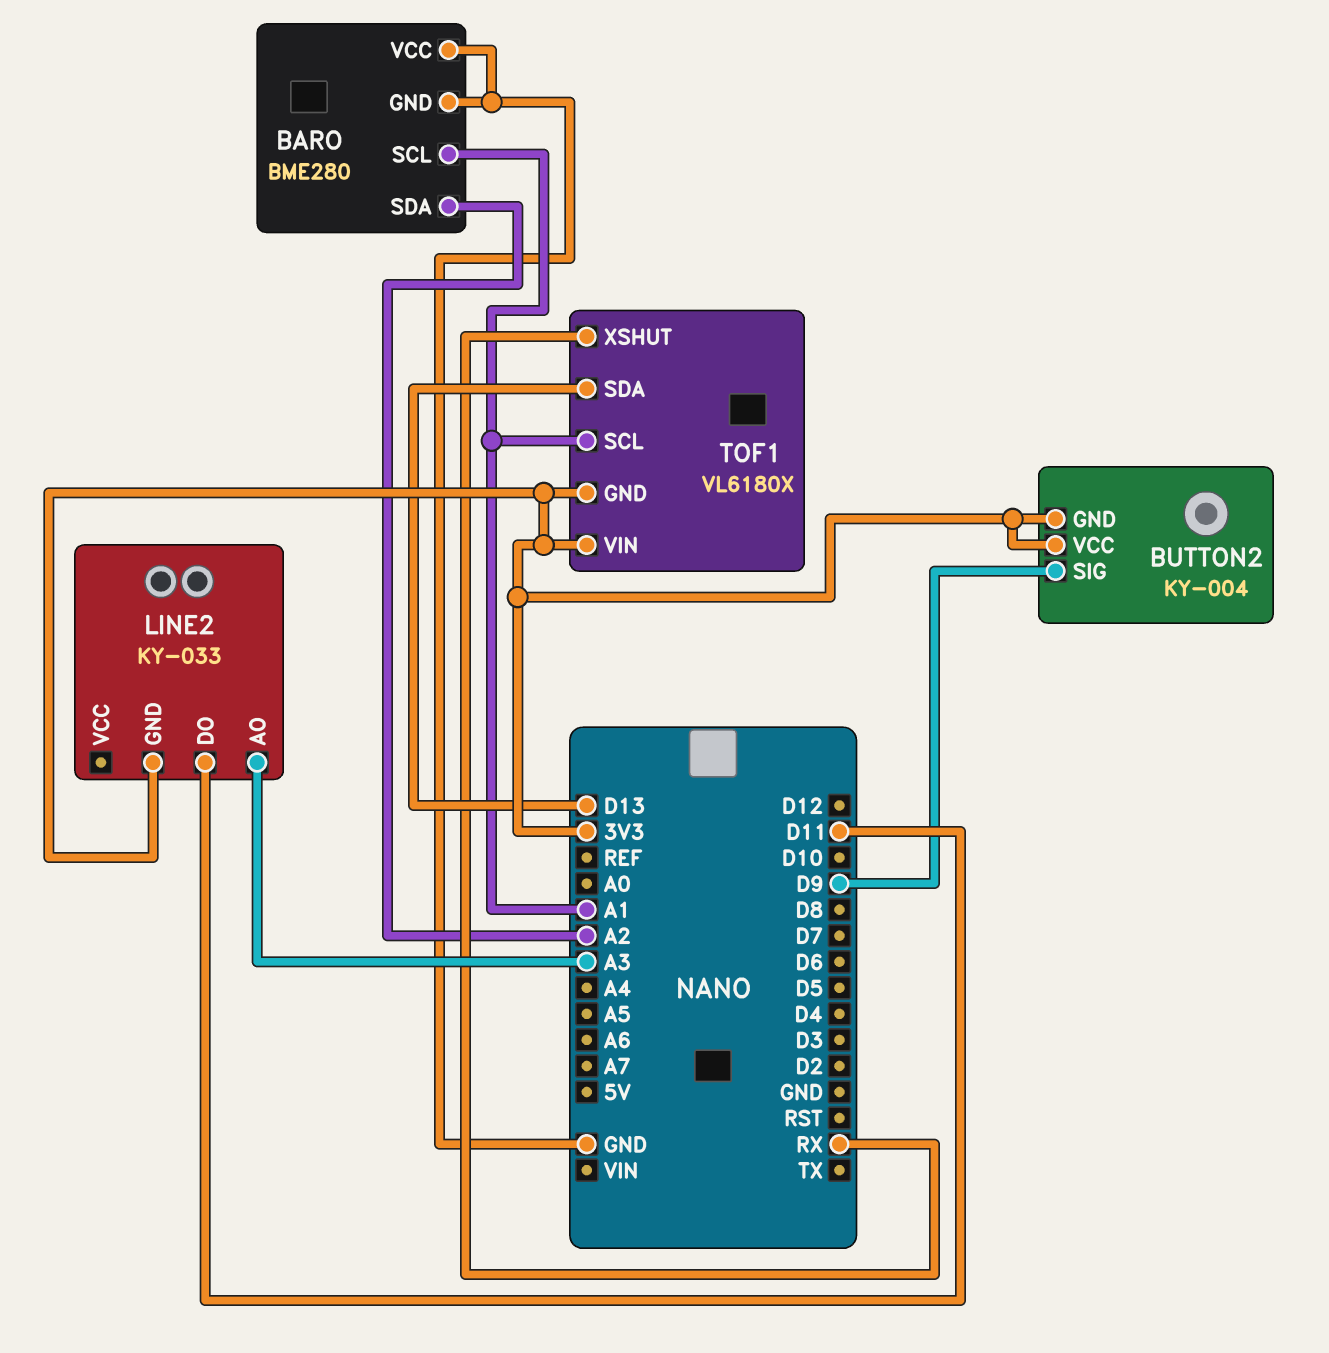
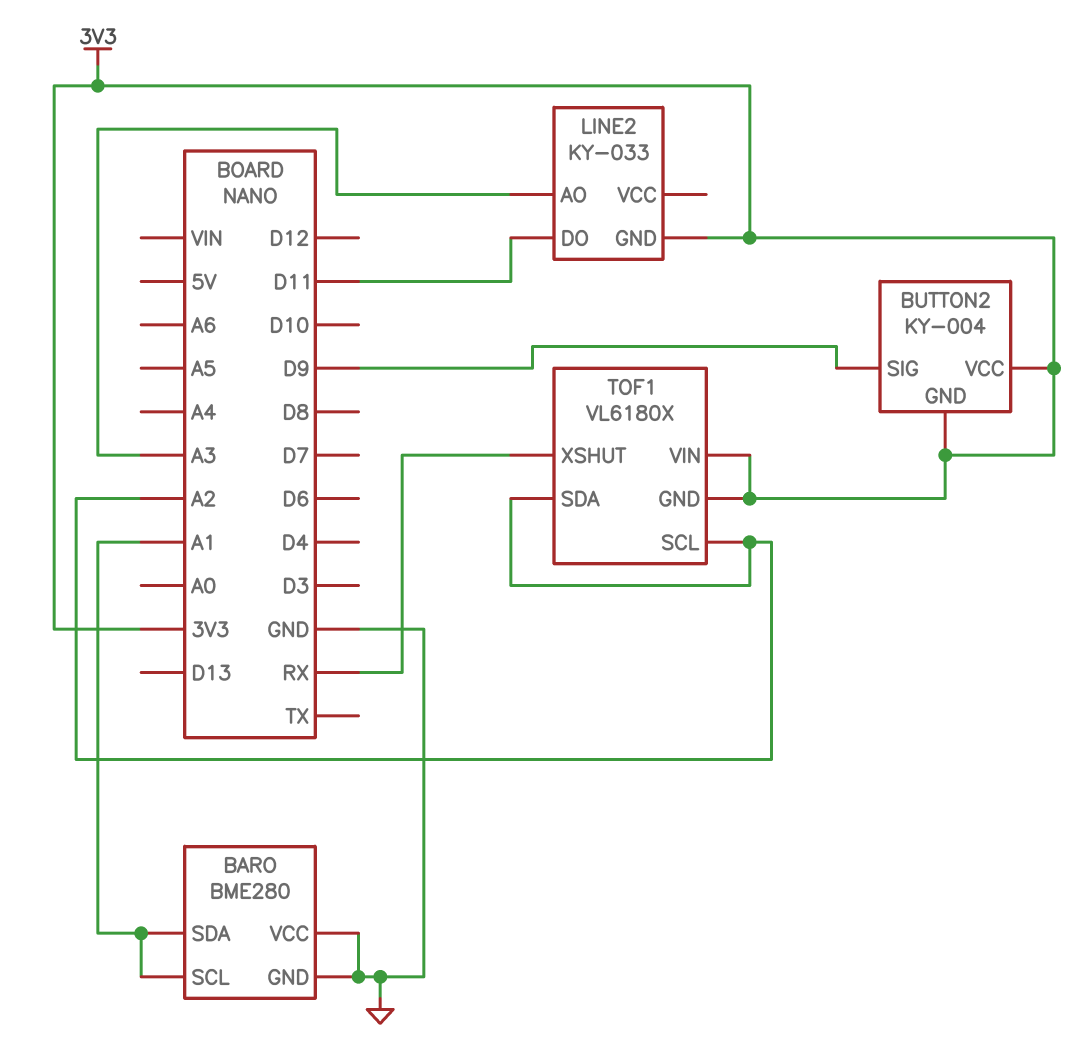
BARO pin SDA: A2 -> A1
TOF1 pin SCL: A1 -> A2
TOF1 pin SDA: D13 -> A2

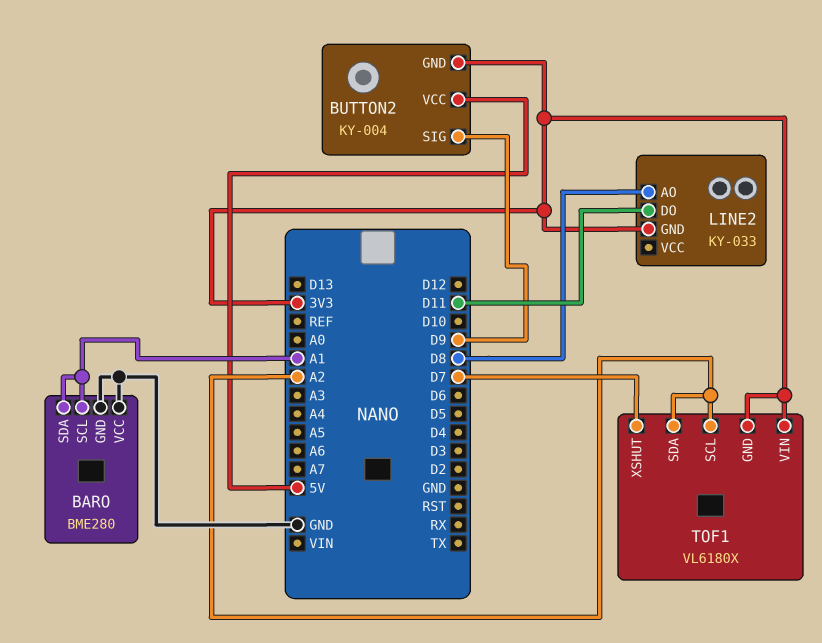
BUTTON2 pin VCC: 3V3 -> 5V
LINE2 pin AO: A3 -> D8
TOF1 pin XSHUT: RX -> D7

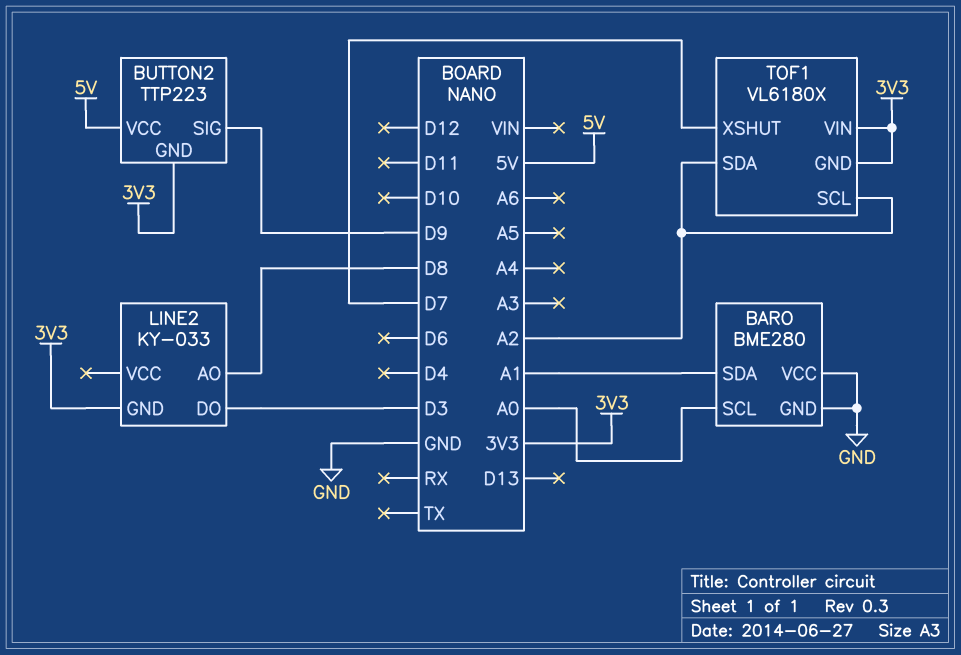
BARO pin SCL: A1 -> A0
BUTTON2: KY-004 -> TTP223
LINE2 pin DO: D11 -> D3

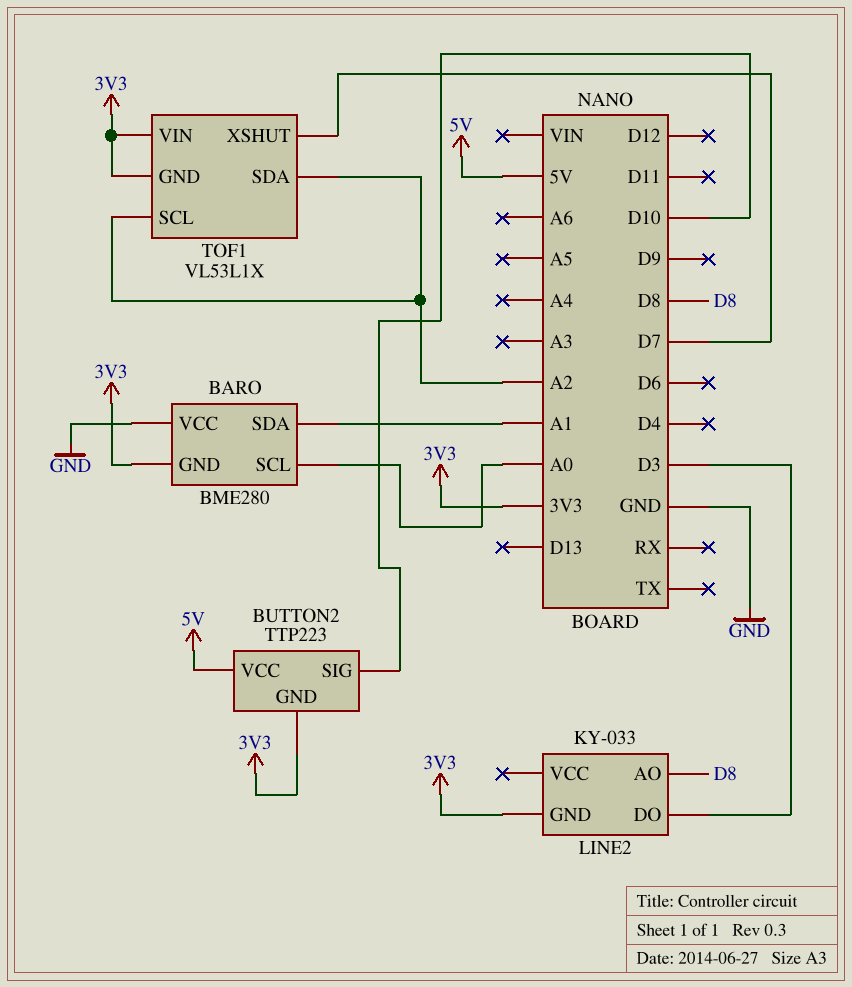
BARO pin GND: GND -> 3V3
BUTTON2 pin SIG: D9 -> D10
TOF1: VL6180X -> VL53L1X

